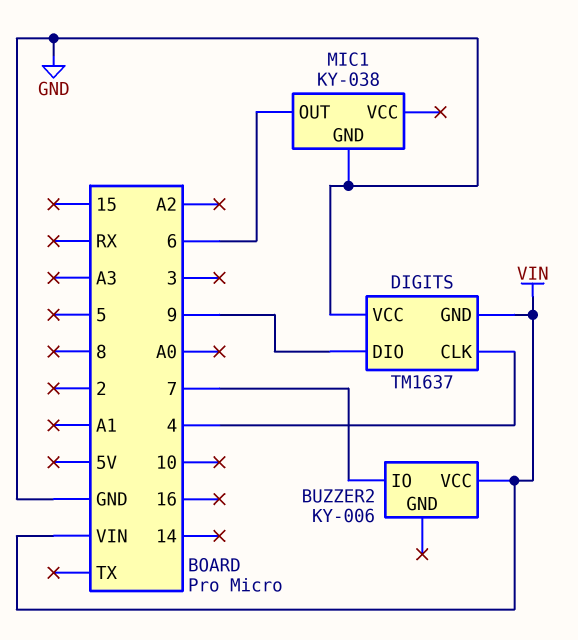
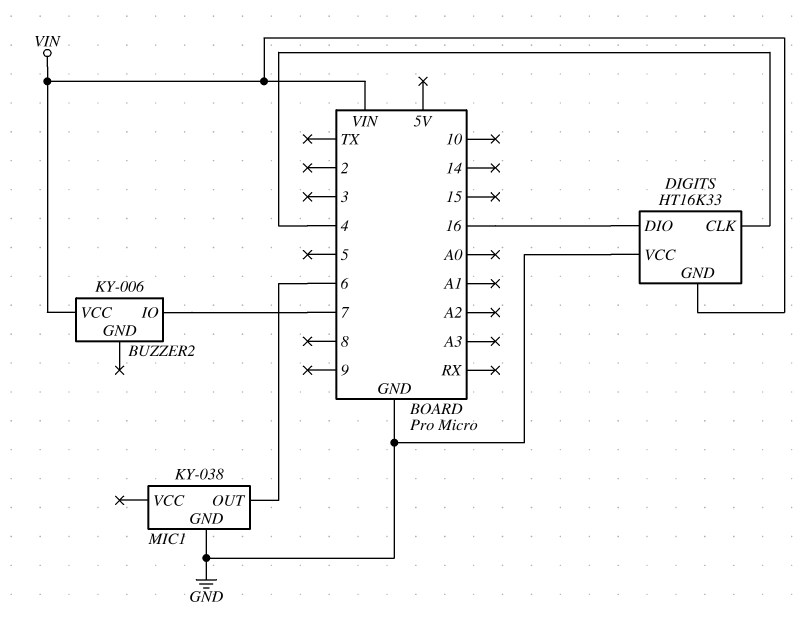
DIGITS: TM1637 -> HT16K33
DIGITS pin DIO: 9 -> 16

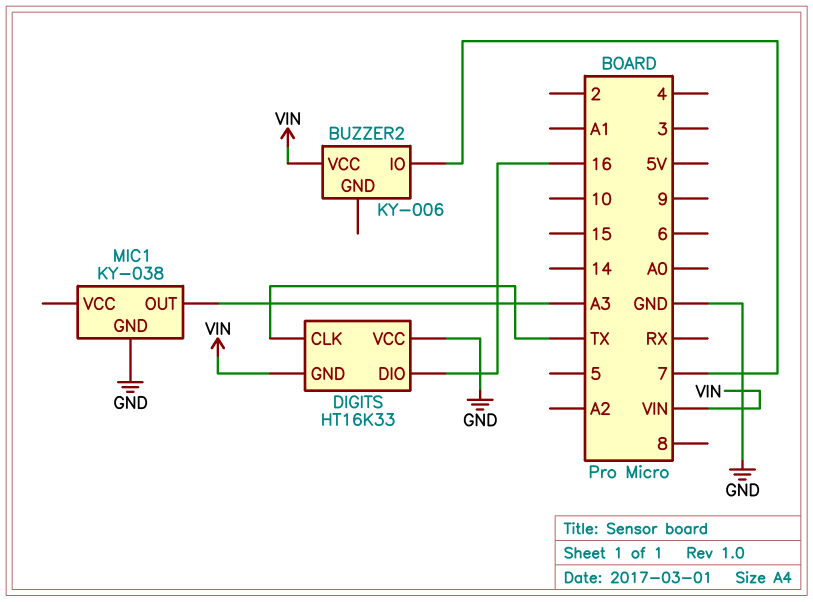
DIGITS pin CLK: 4 -> TX
MIC1 pin OUT: 6 -> A3

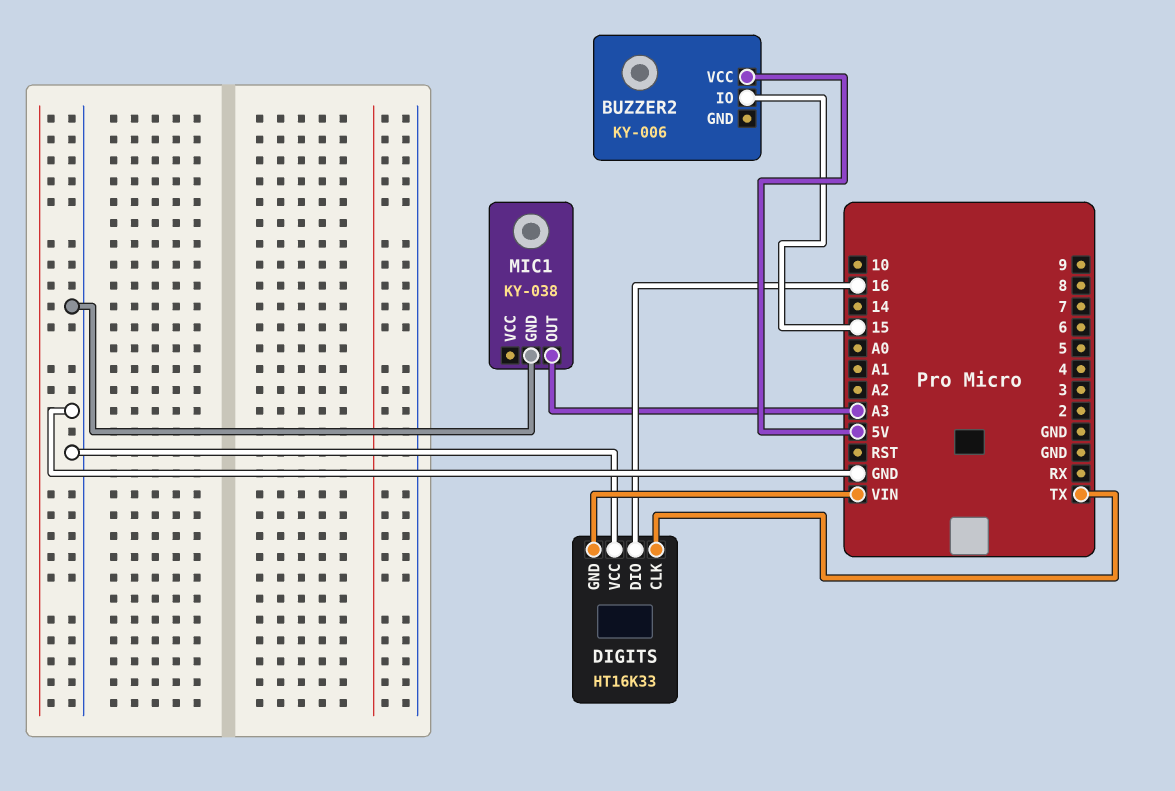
BUZZER2 pin IO: 7 -> 15
BUZZER2 pin VCC: VIN -> 5V

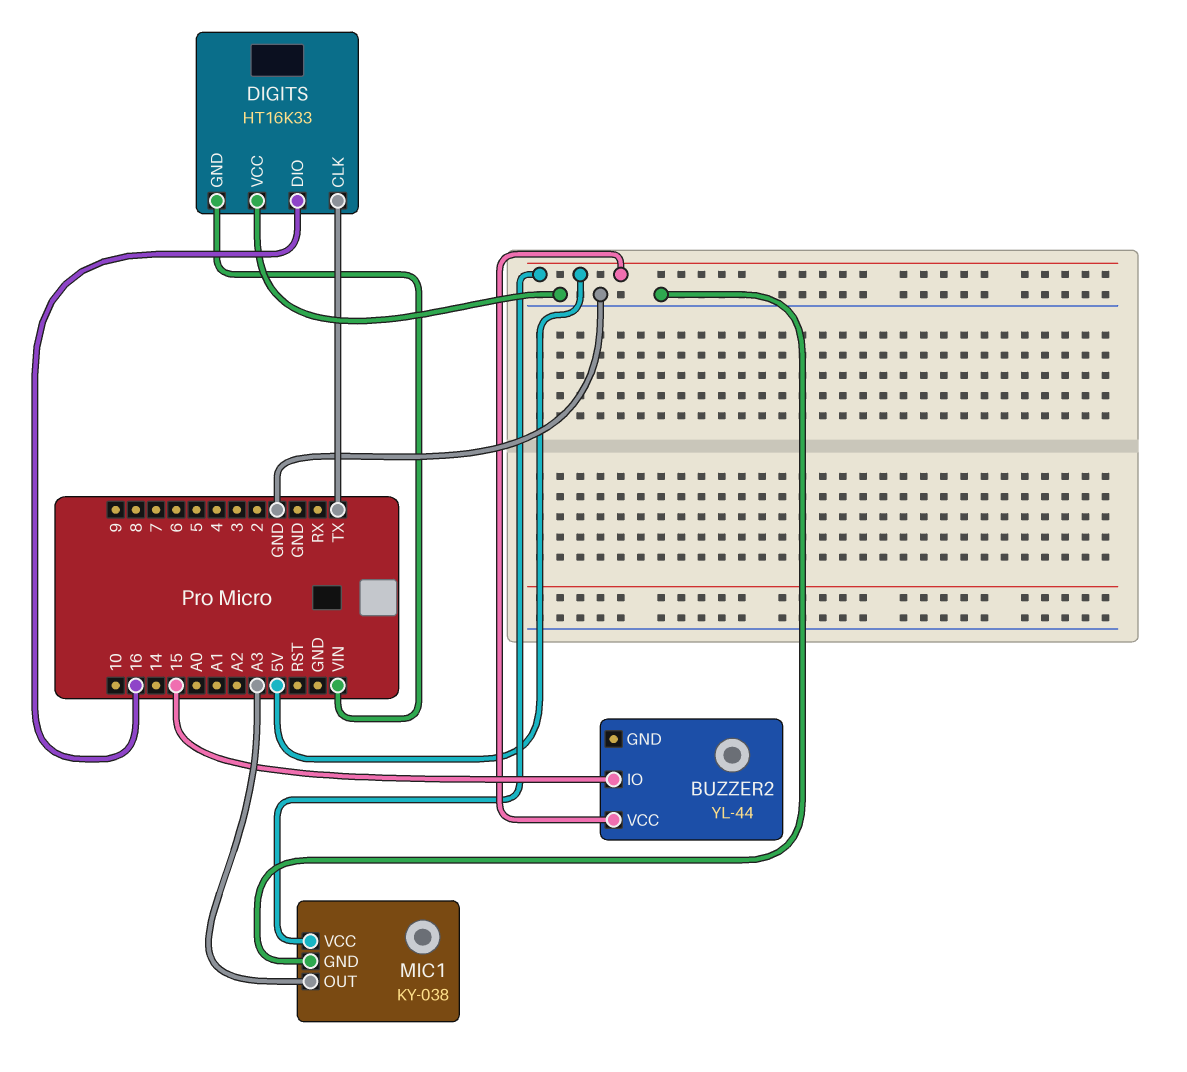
BUZZER2: KY-006 -> YL-44
MIC1 pin VCC: none -> 5V

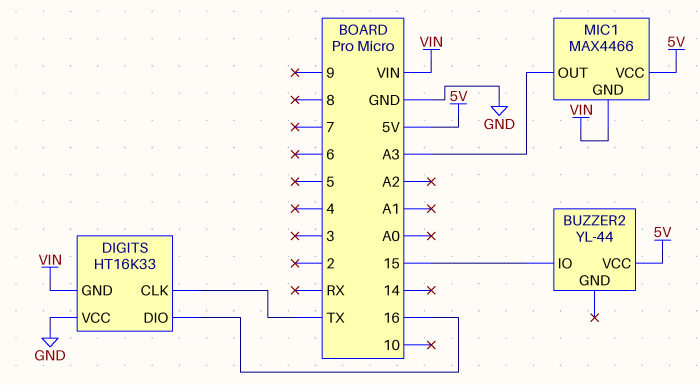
MIC1: KY-038 -> MAX4466
MIC1 pin GND: GND -> VIN

